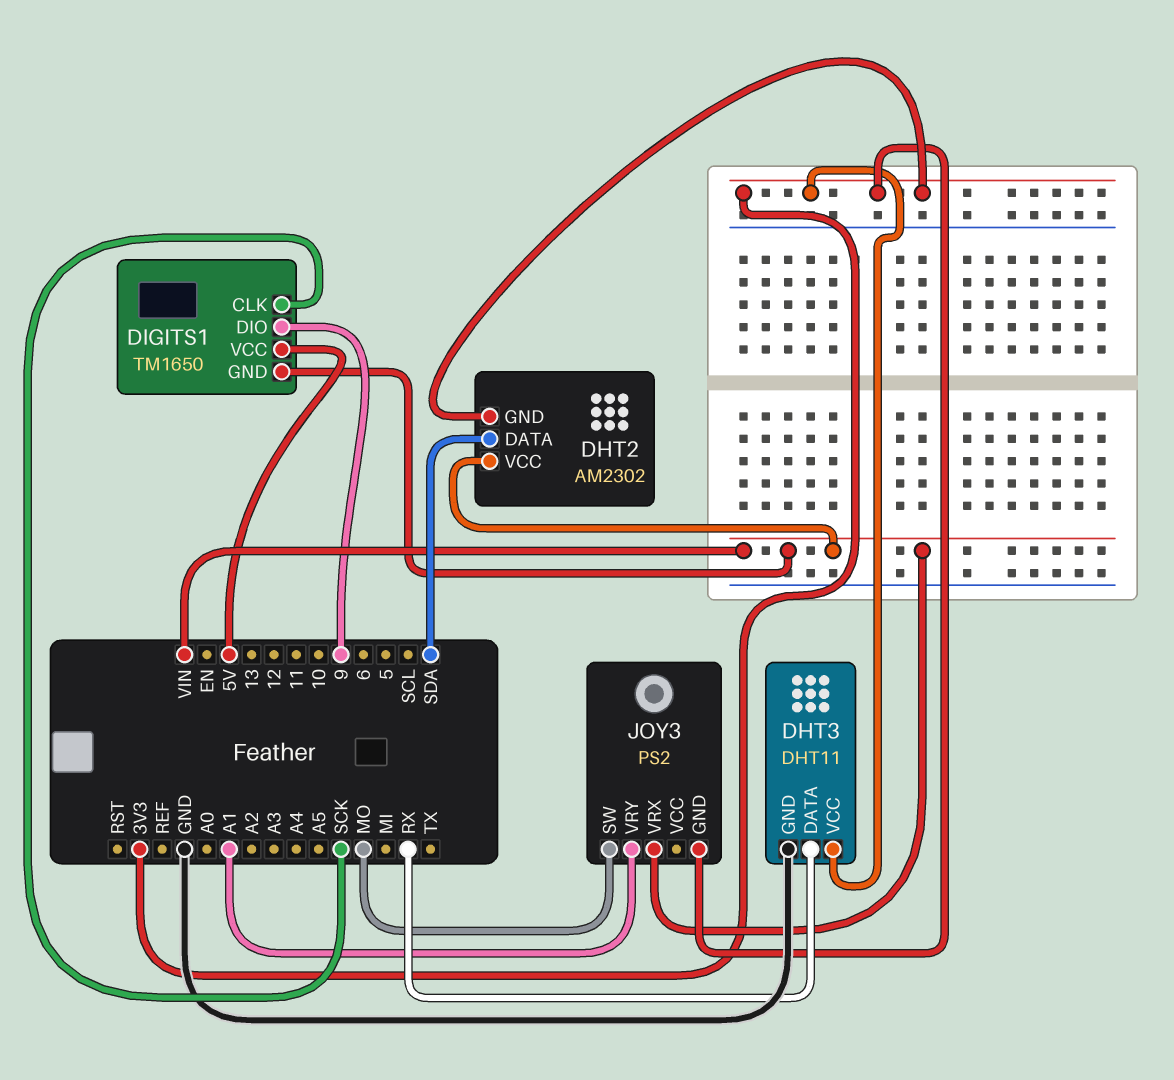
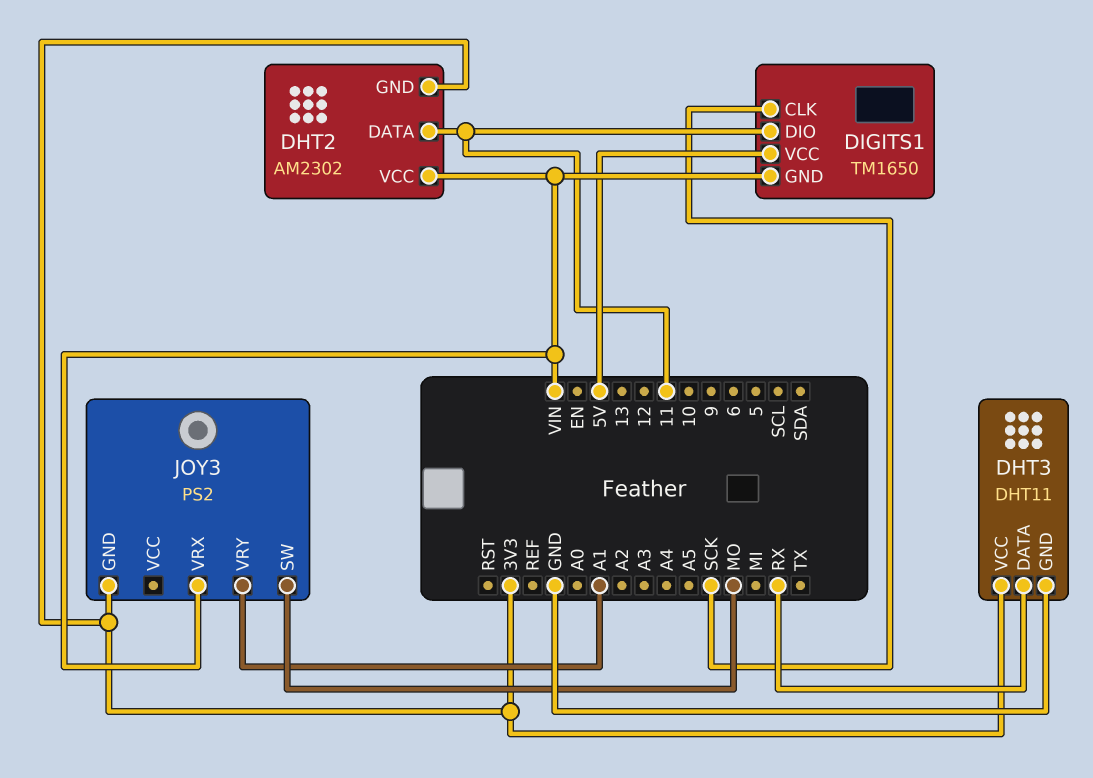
DHT2 pin DATA: SDA -> 11
DIGITS1 pin DIO: 9 -> 11

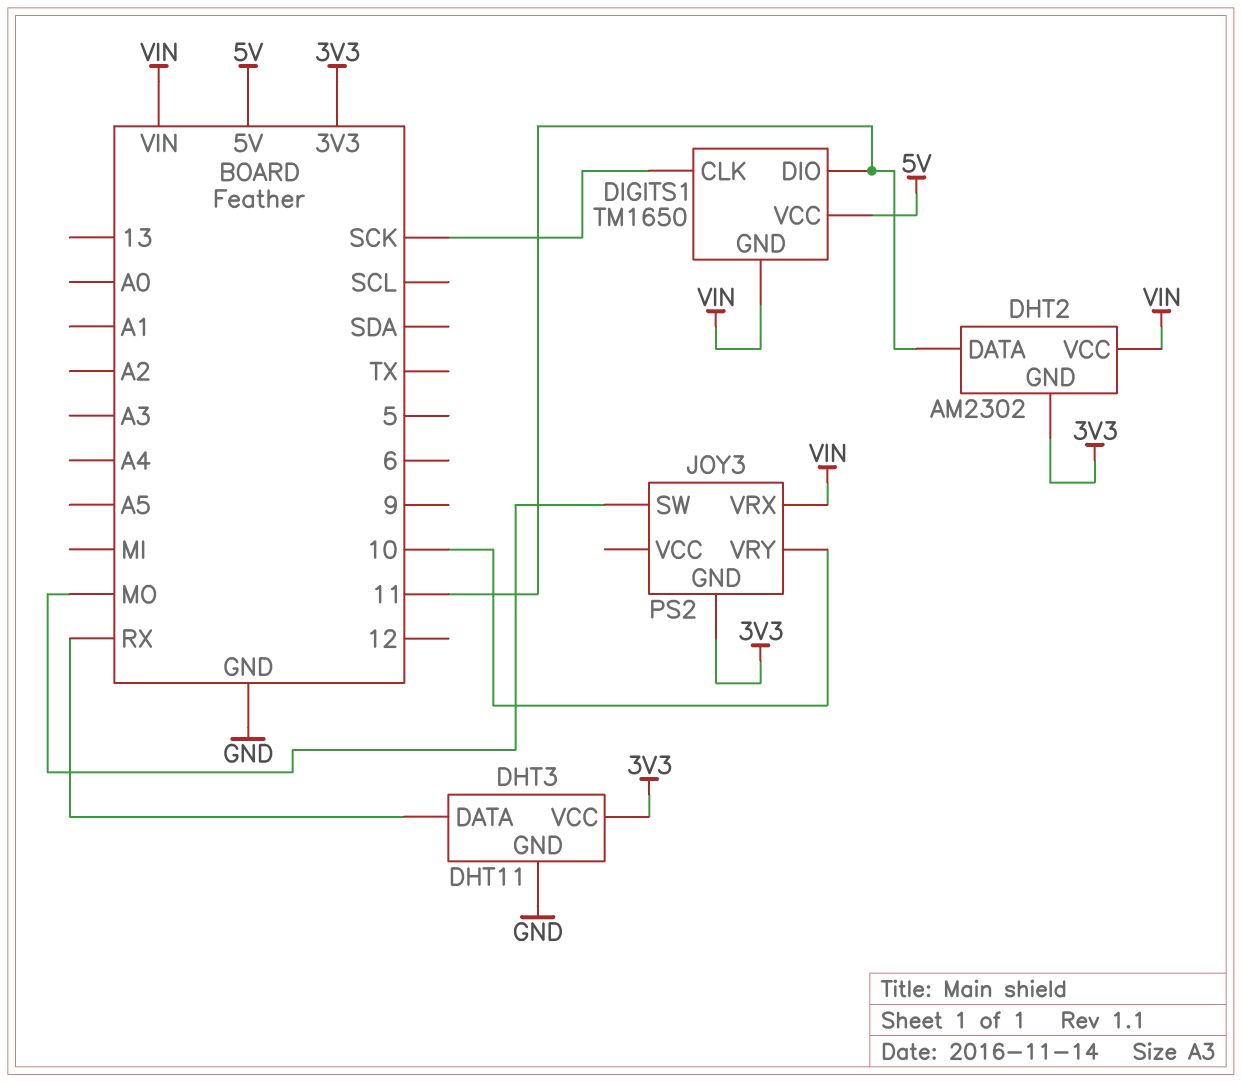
JOY3 pin VRY: A1 -> 10

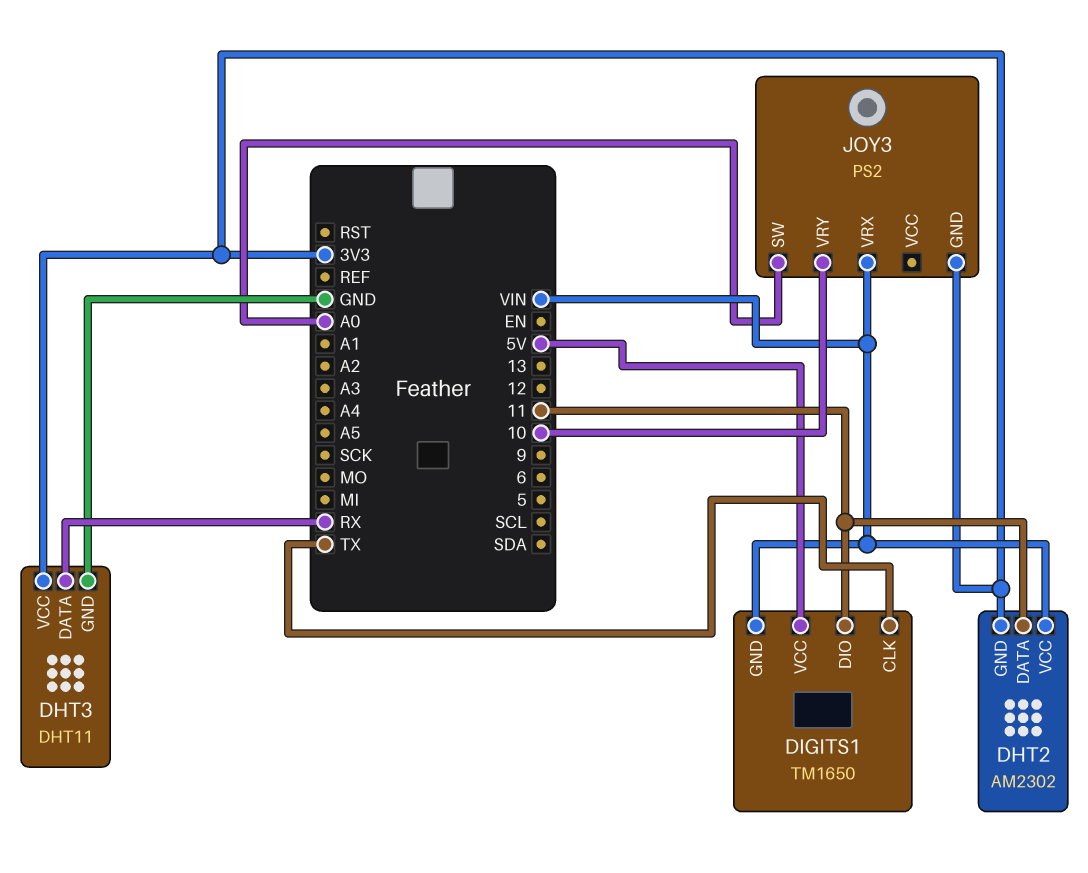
DIGITS1 pin CLK: SCK -> TX
JOY3 pin SW: MO -> A0

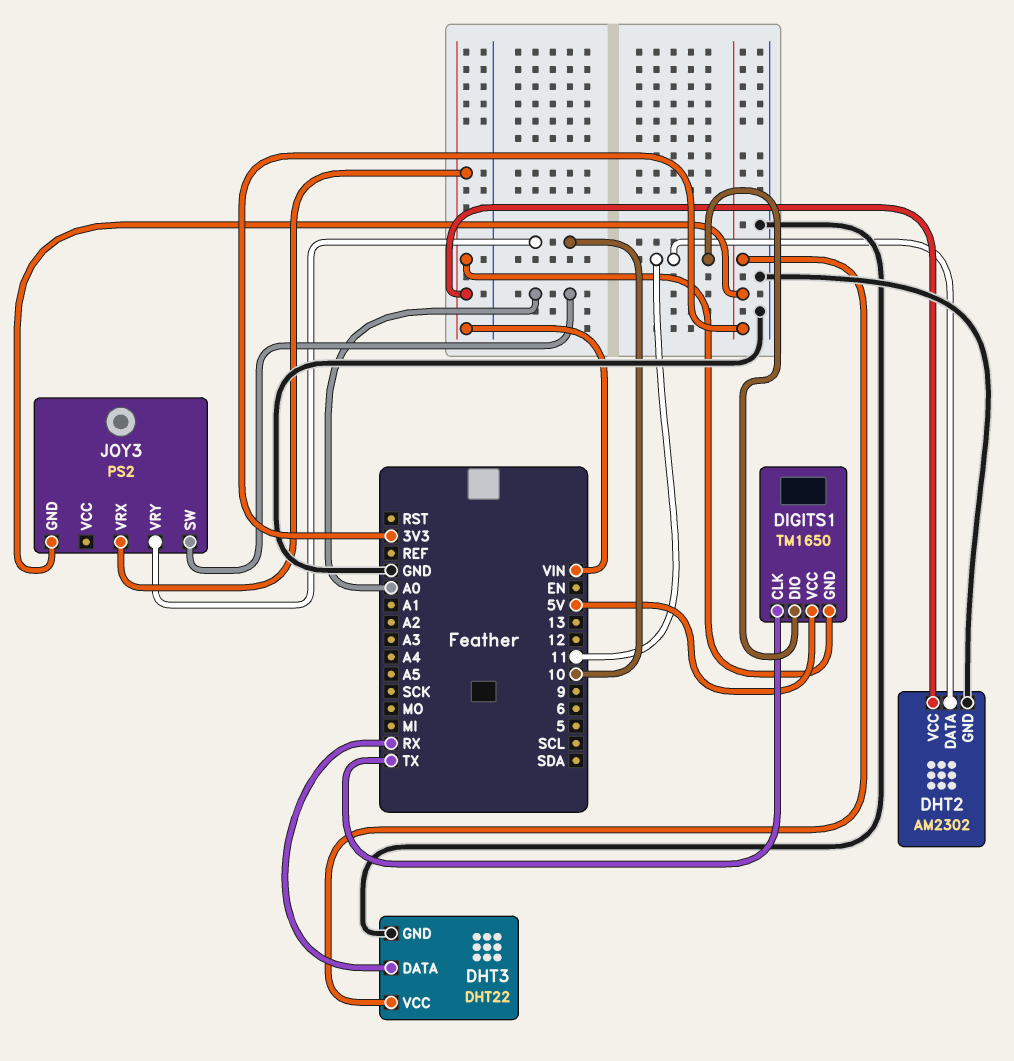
DHT2 pin GND: 3V3 -> GND
DHT3: DHT11 -> DHT22

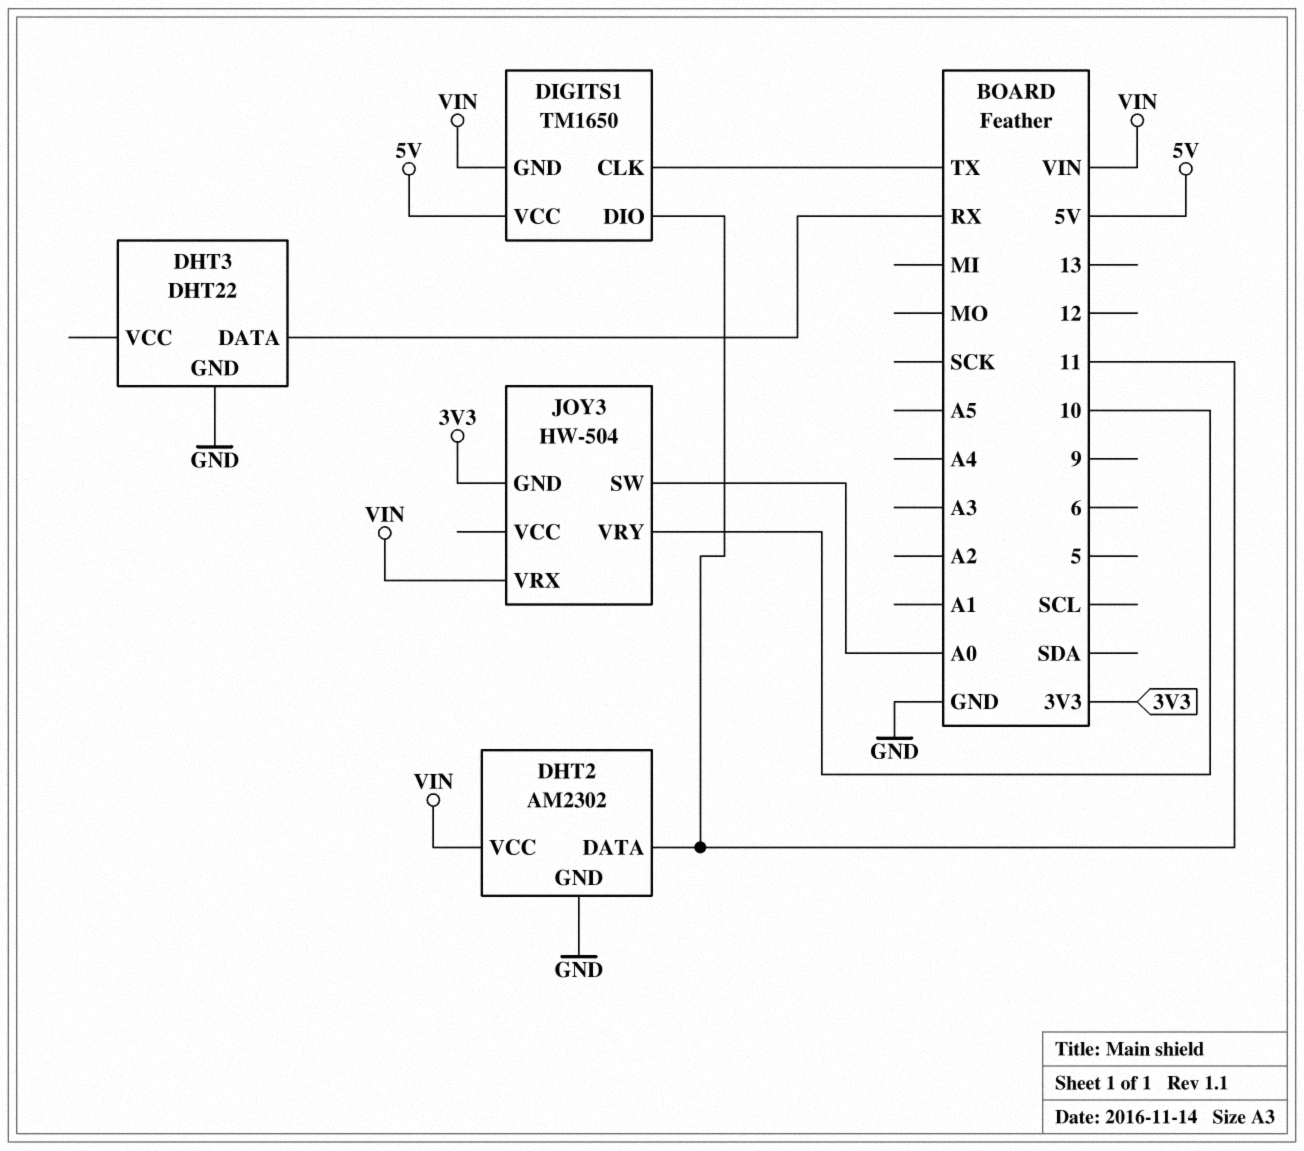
DHT3 pin VCC: 3V3 -> none
JOY3: PS2 -> HW-504

